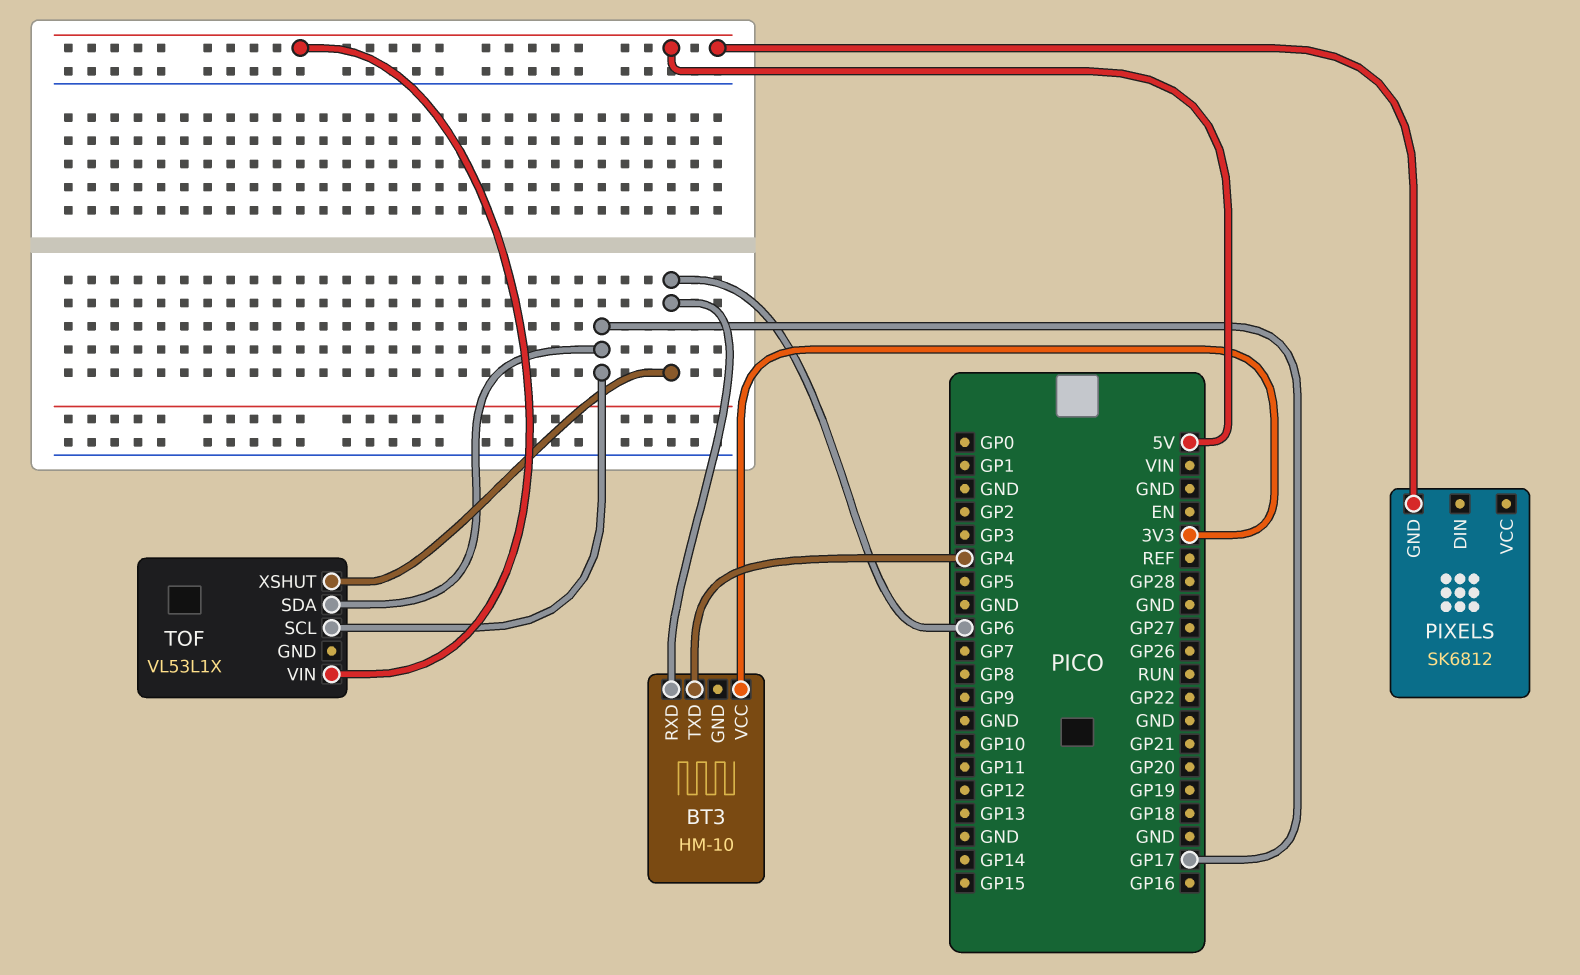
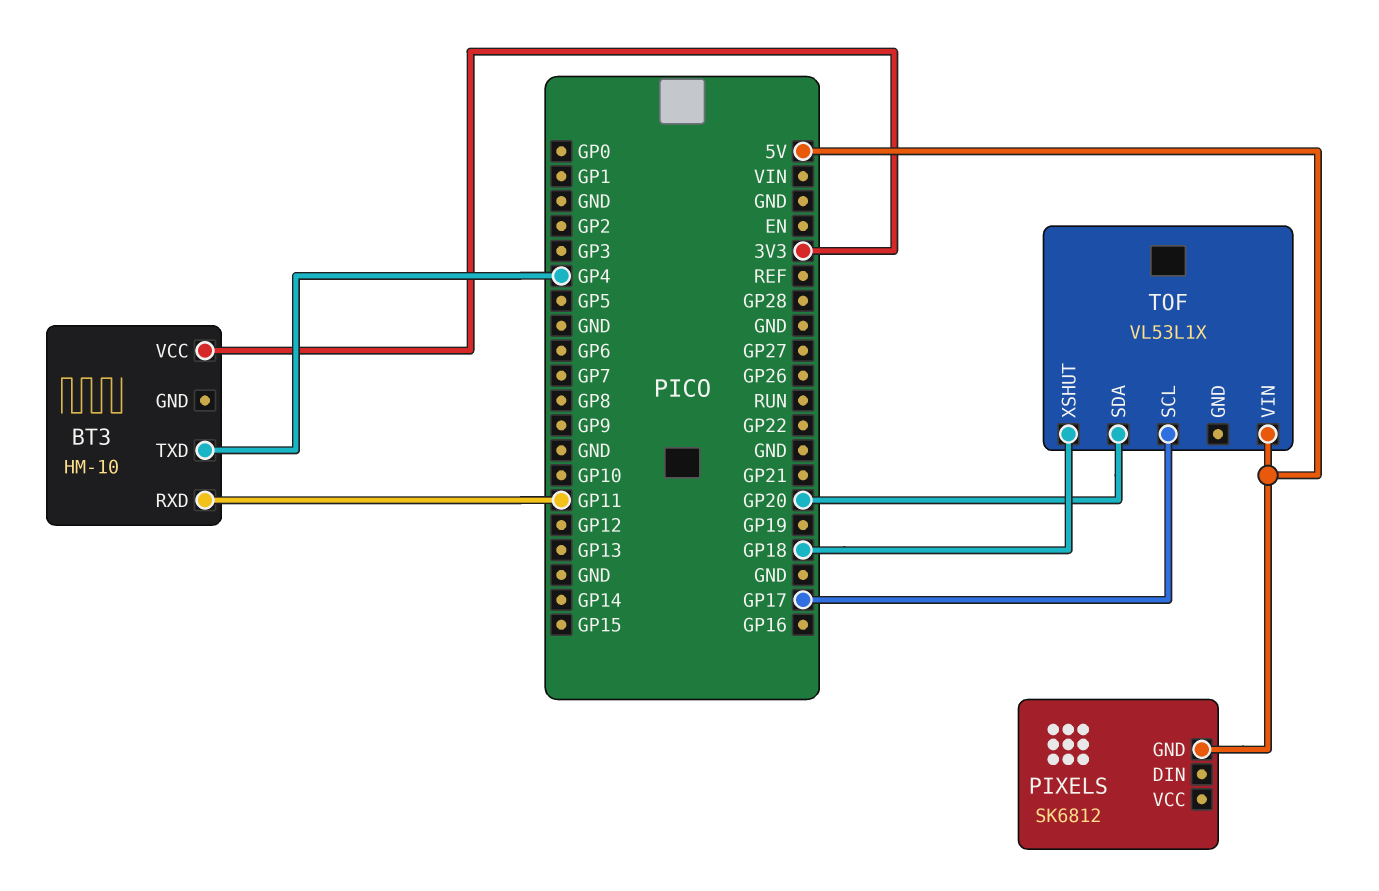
BT3 pin RXD: GP6 -> GP11
TOF pin SDA: GP17 -> GP20
TOF pin XSHUT: GP6 -> GP18

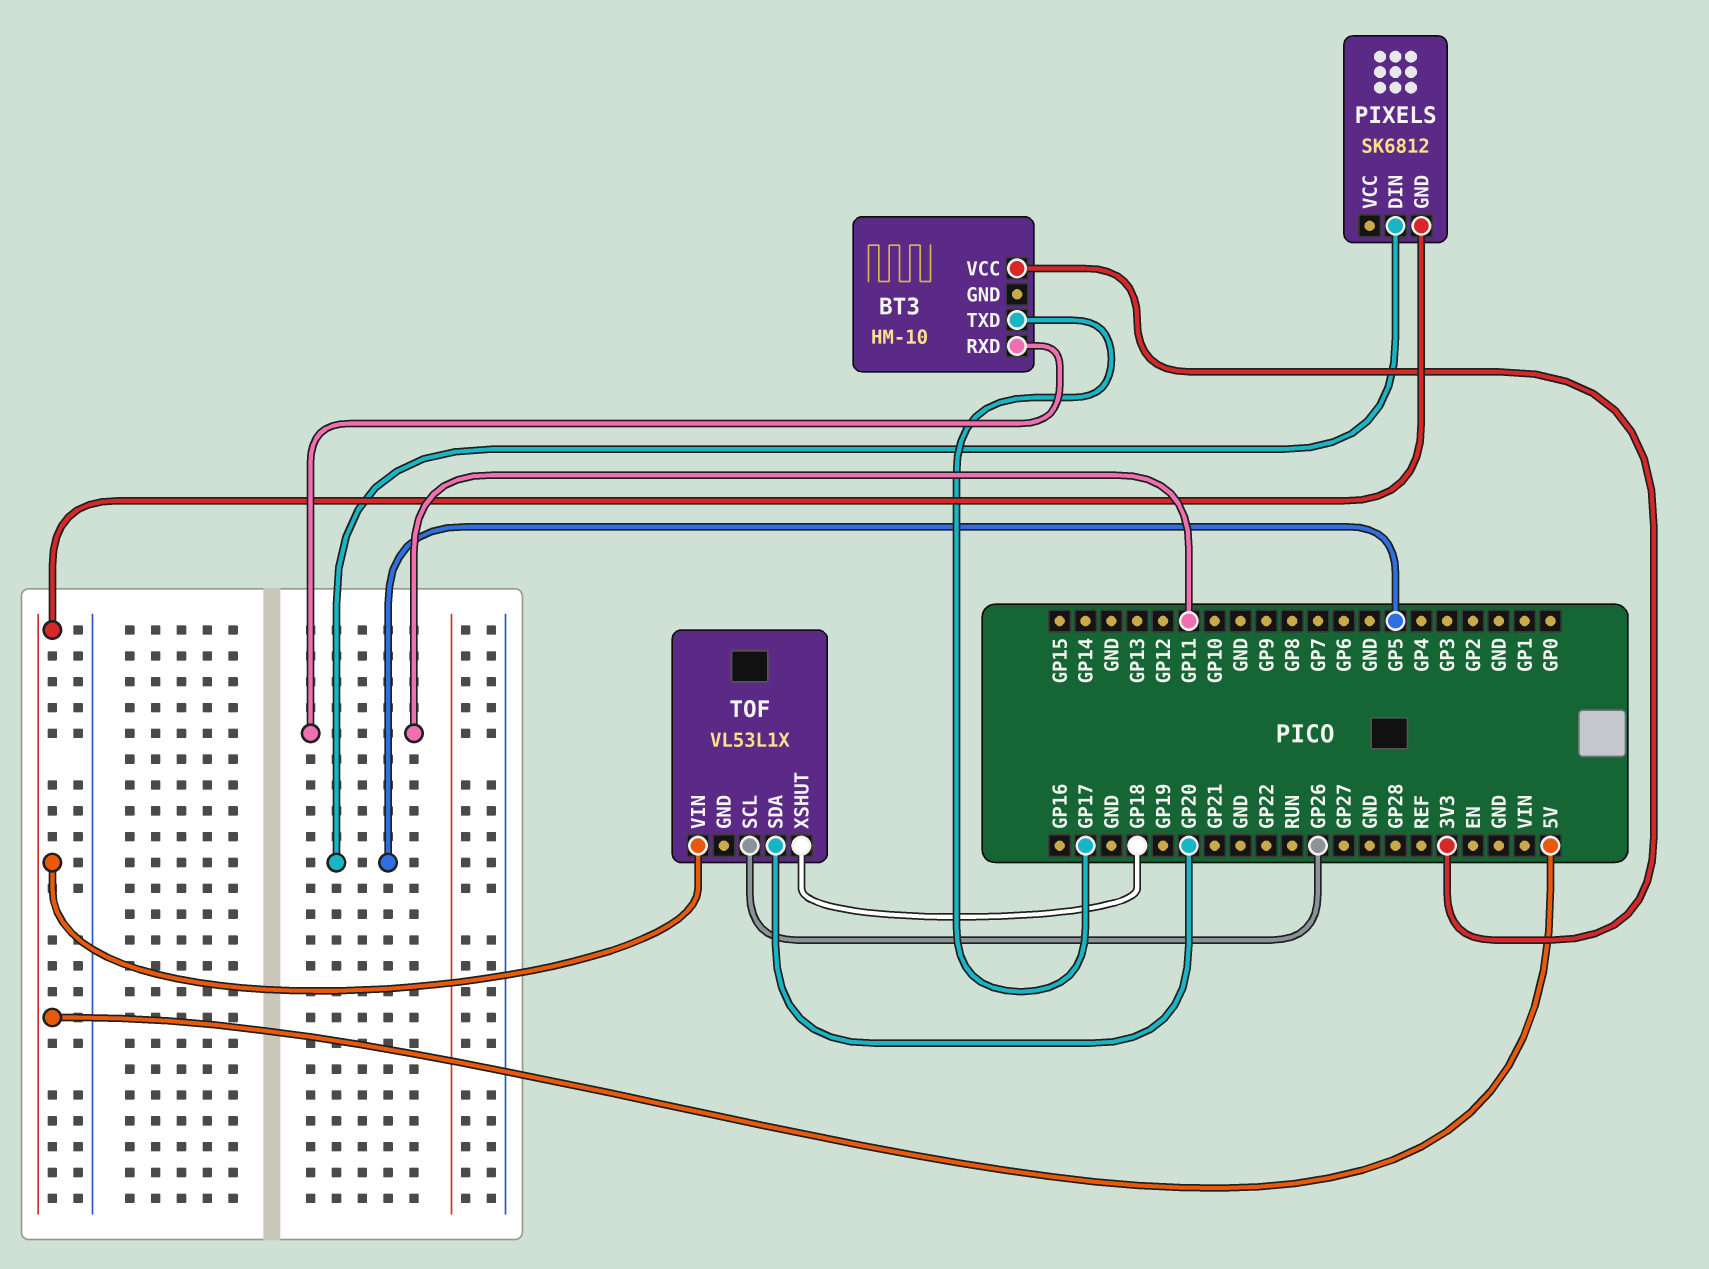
BT3 pin TXD: GP4 -> GP17
PIXELS pin DIN: none -> GP5
TOF pin SCL: GP17 -> GP26

